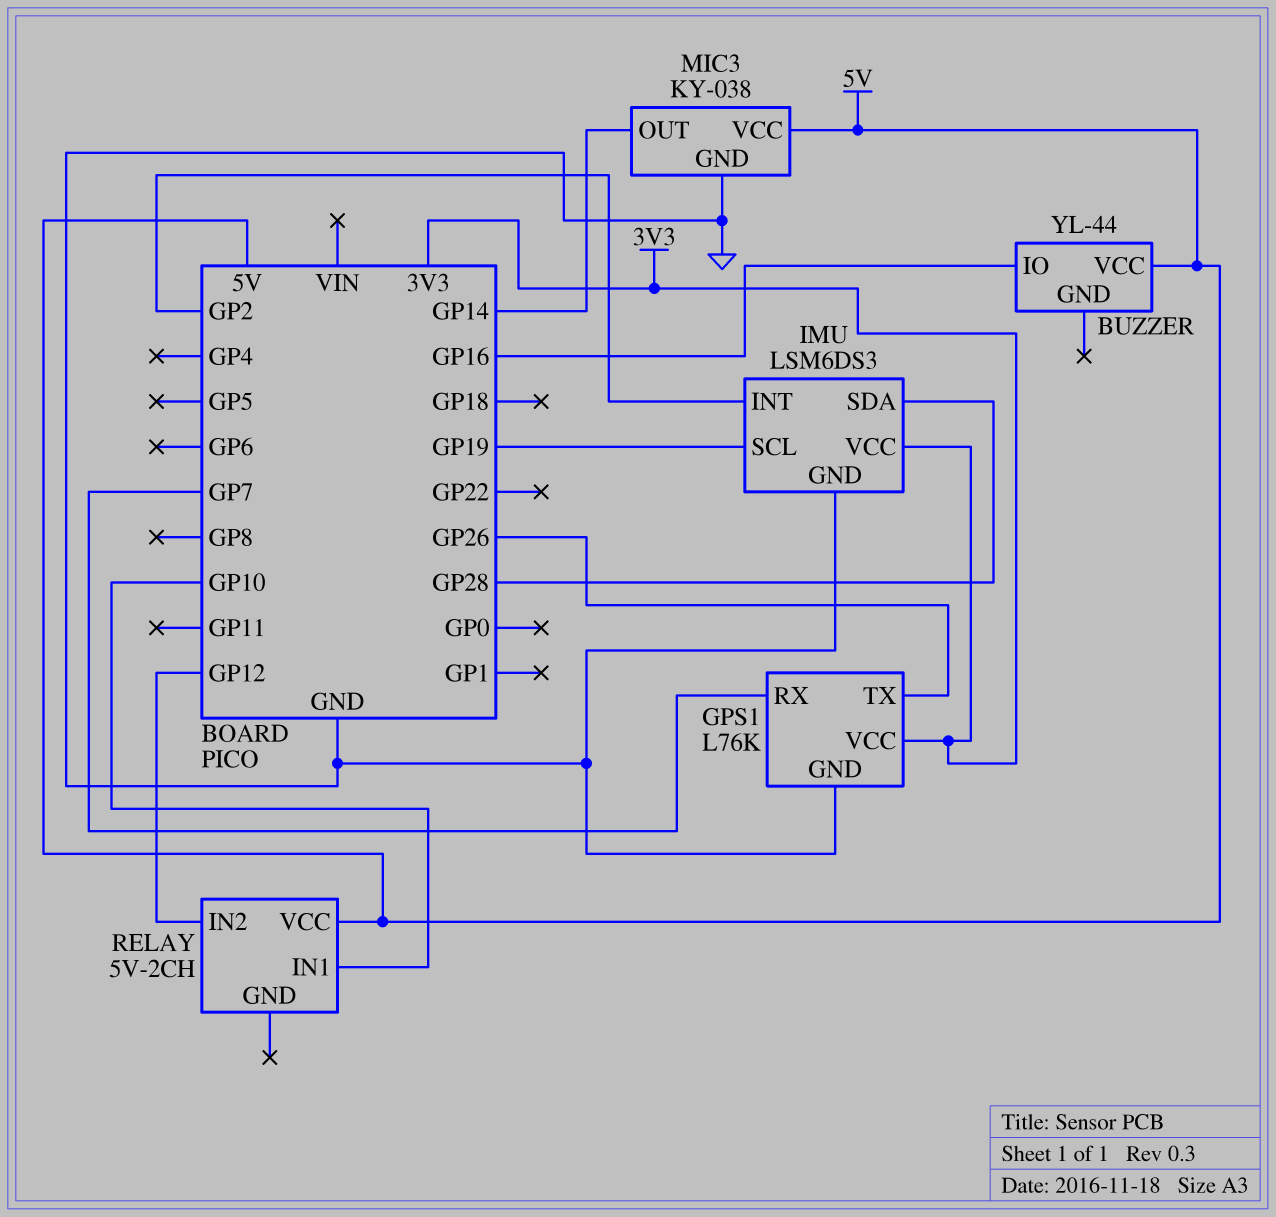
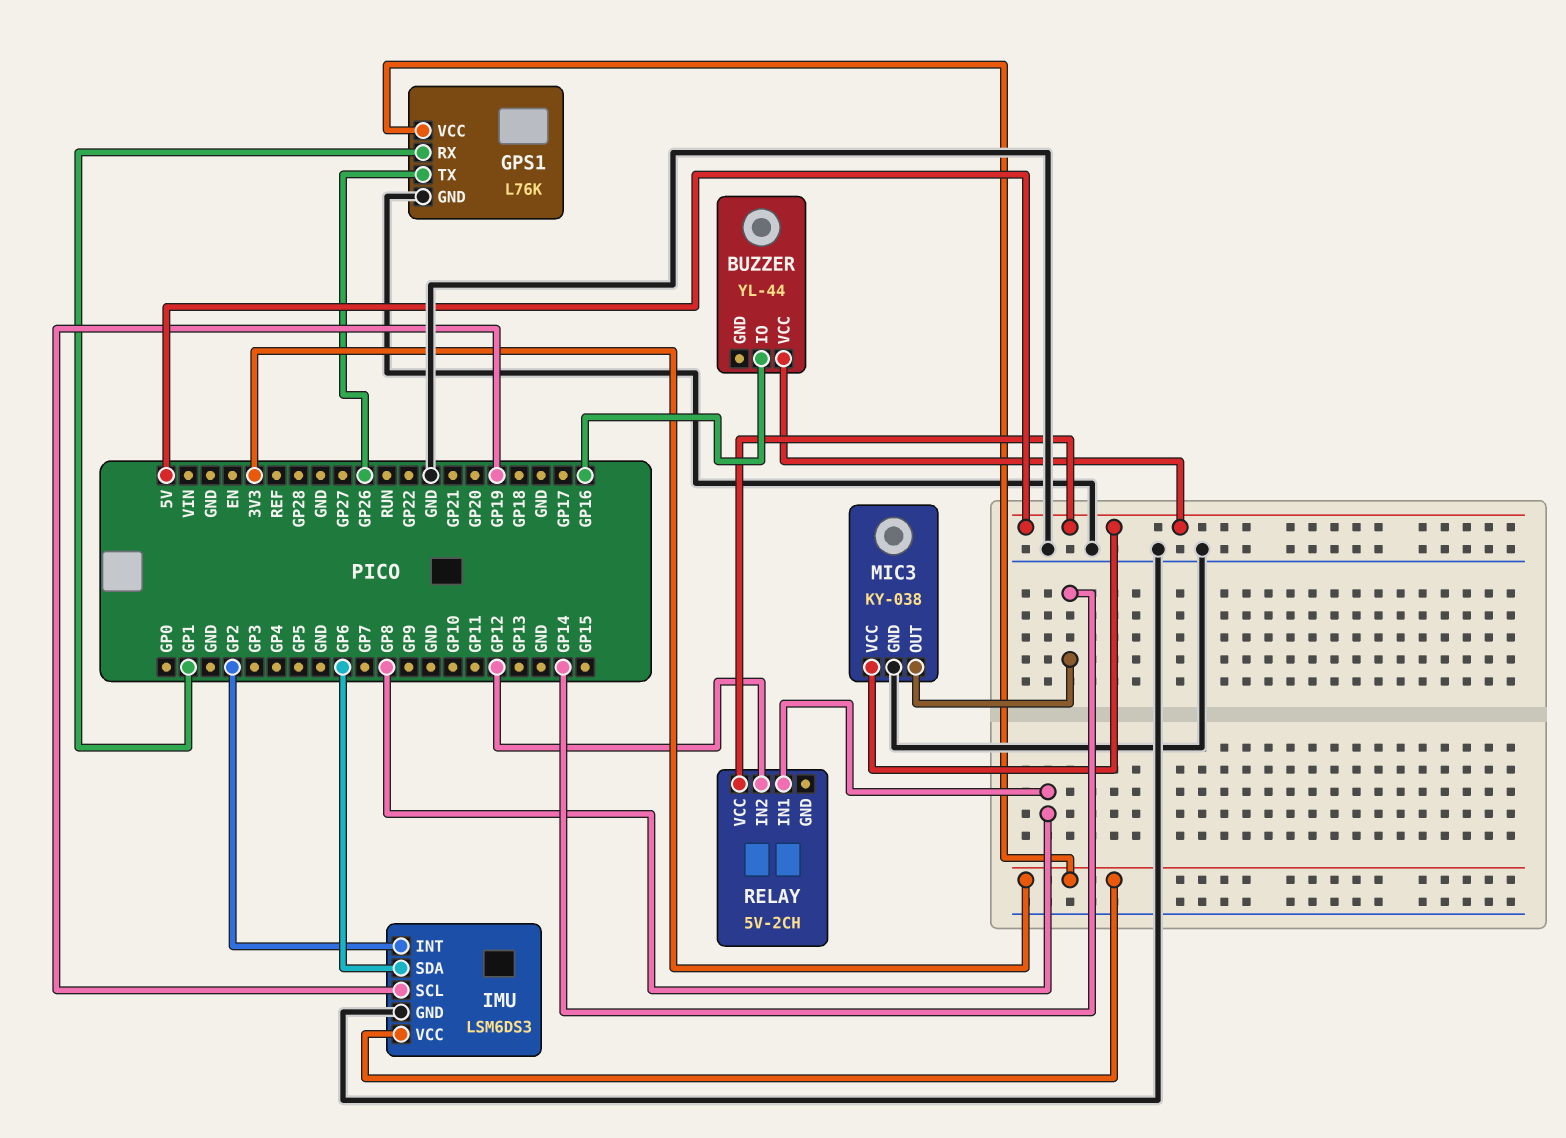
GPS1 pin RX: GP7 -> GP1
IMU pin SDA: GP28 -> GP6
RELAY pin IN1: GP10 -> GP8

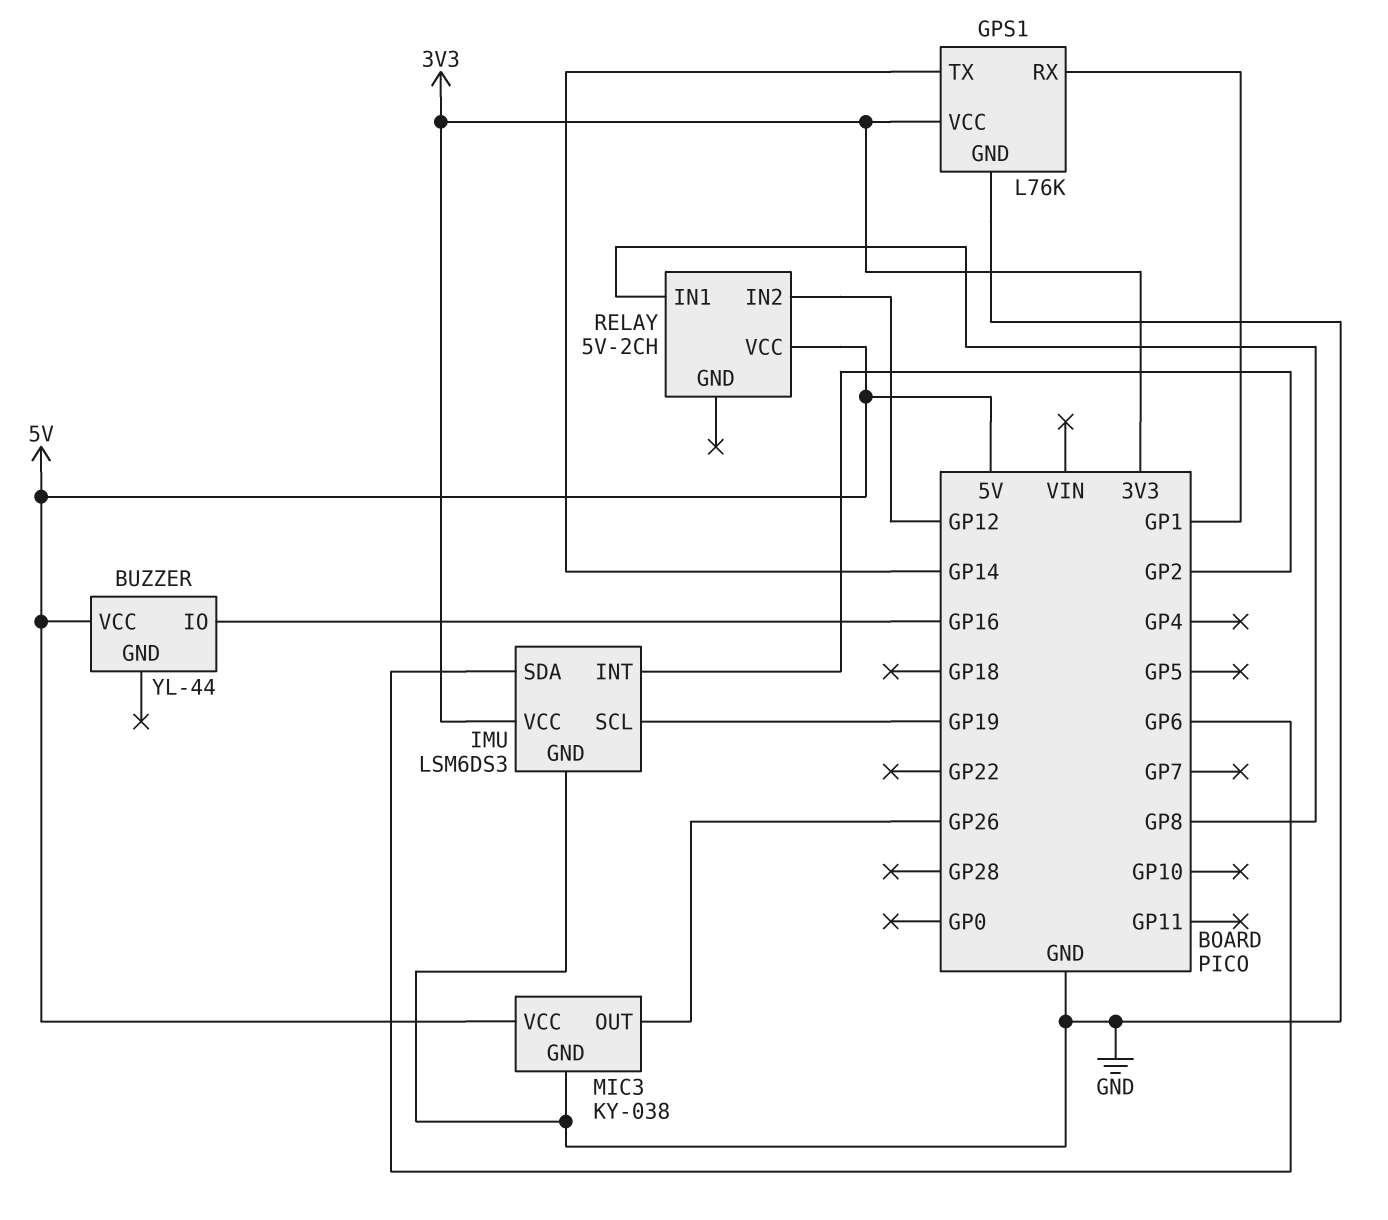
GPS1 pin TX: GP26 -> GP14
MIC3 pin OUT: GP14 -> GP26

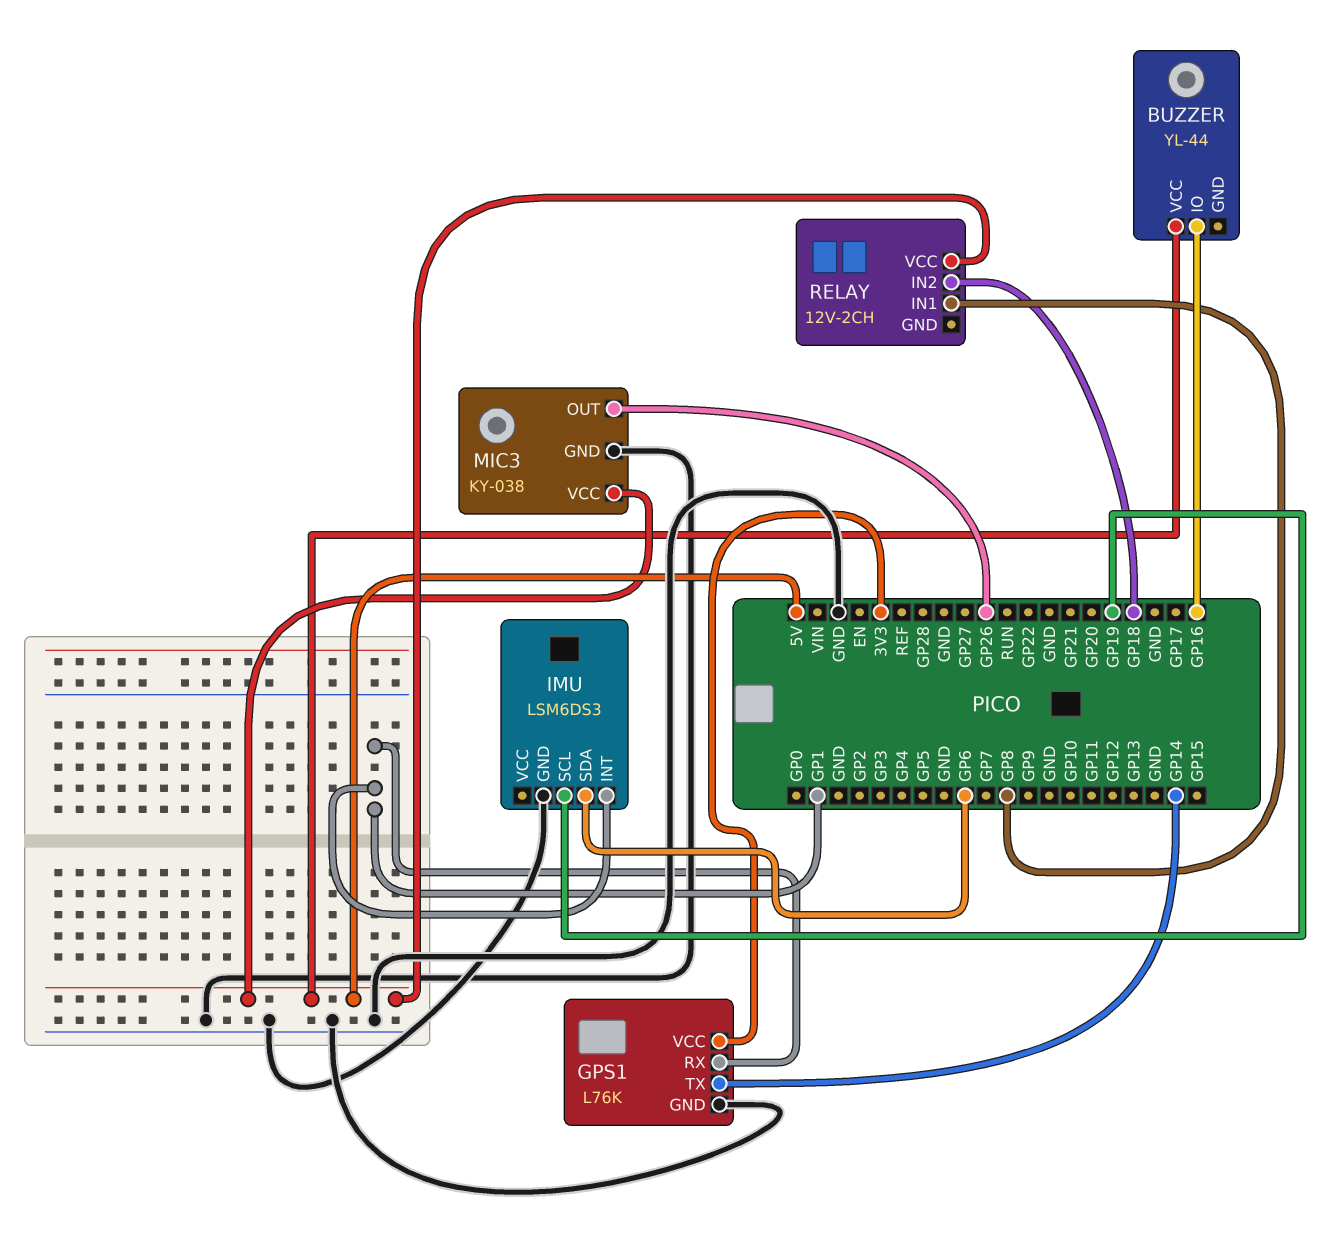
IMU pin INT: GP2 -> GP1
IMU pin VCC: 3V3 -> none
RELAY: 5V-2CH -> 12V-2CH
RELAY pin IN2: GP12 -> GP18

